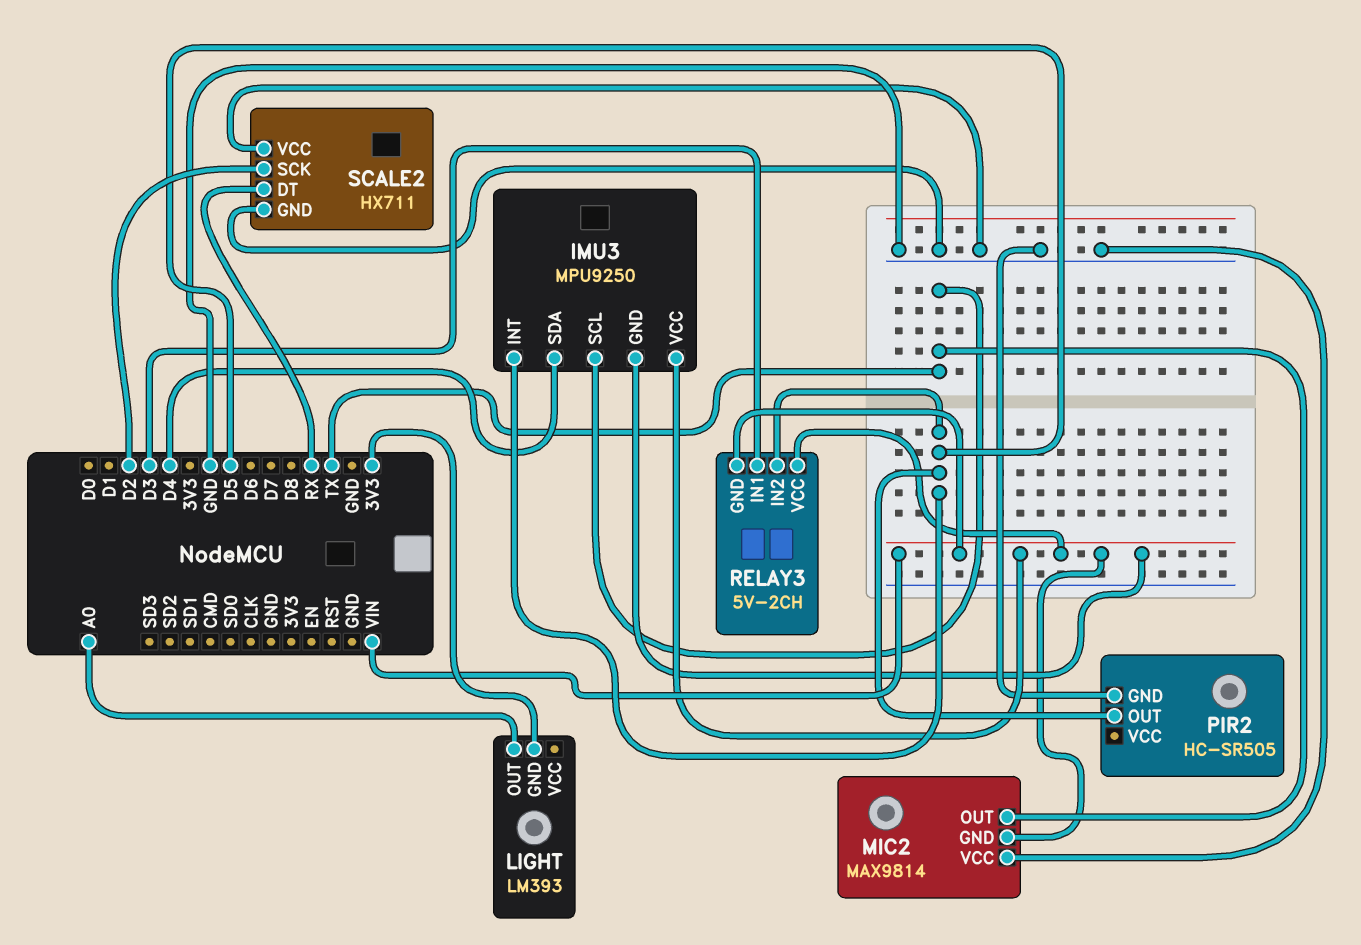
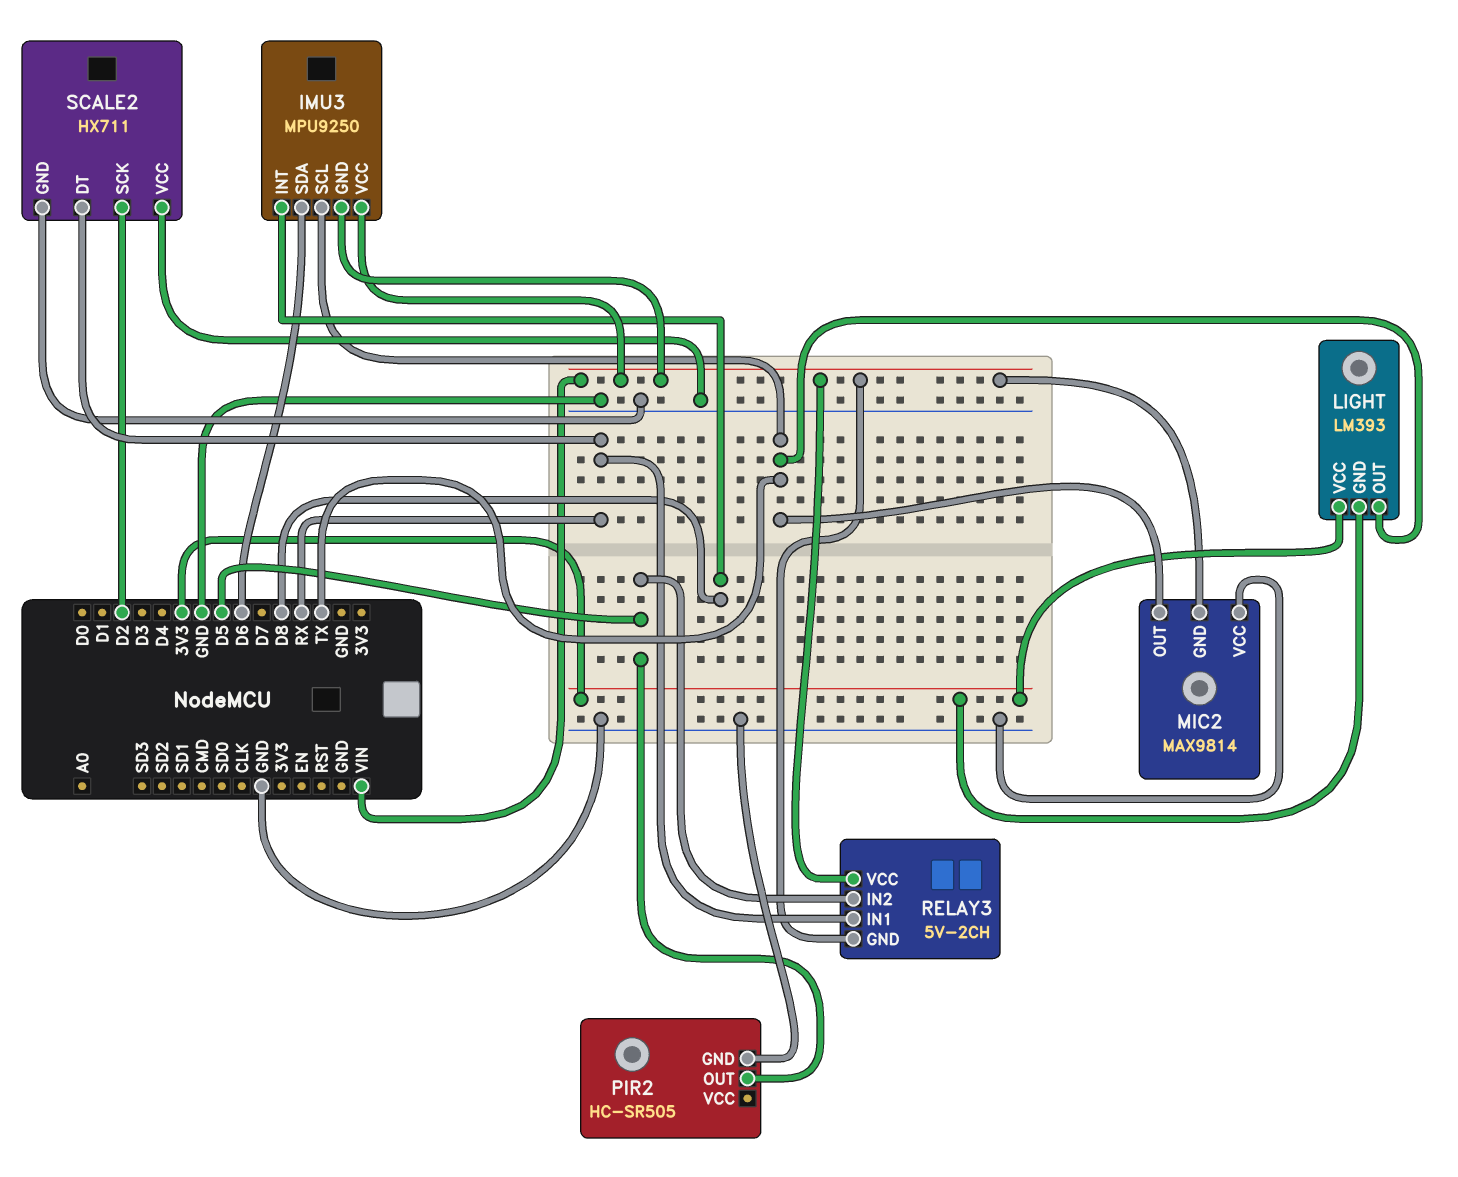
IMU3 pin INT: D5 -> D8
IMU3 pin SDA: D4 -> D6
LIGHT pin OUT: A0 -> TX
LIGHT pin VCC: none -> 3V3
RELAY3 pin IN1: D3 -> RX

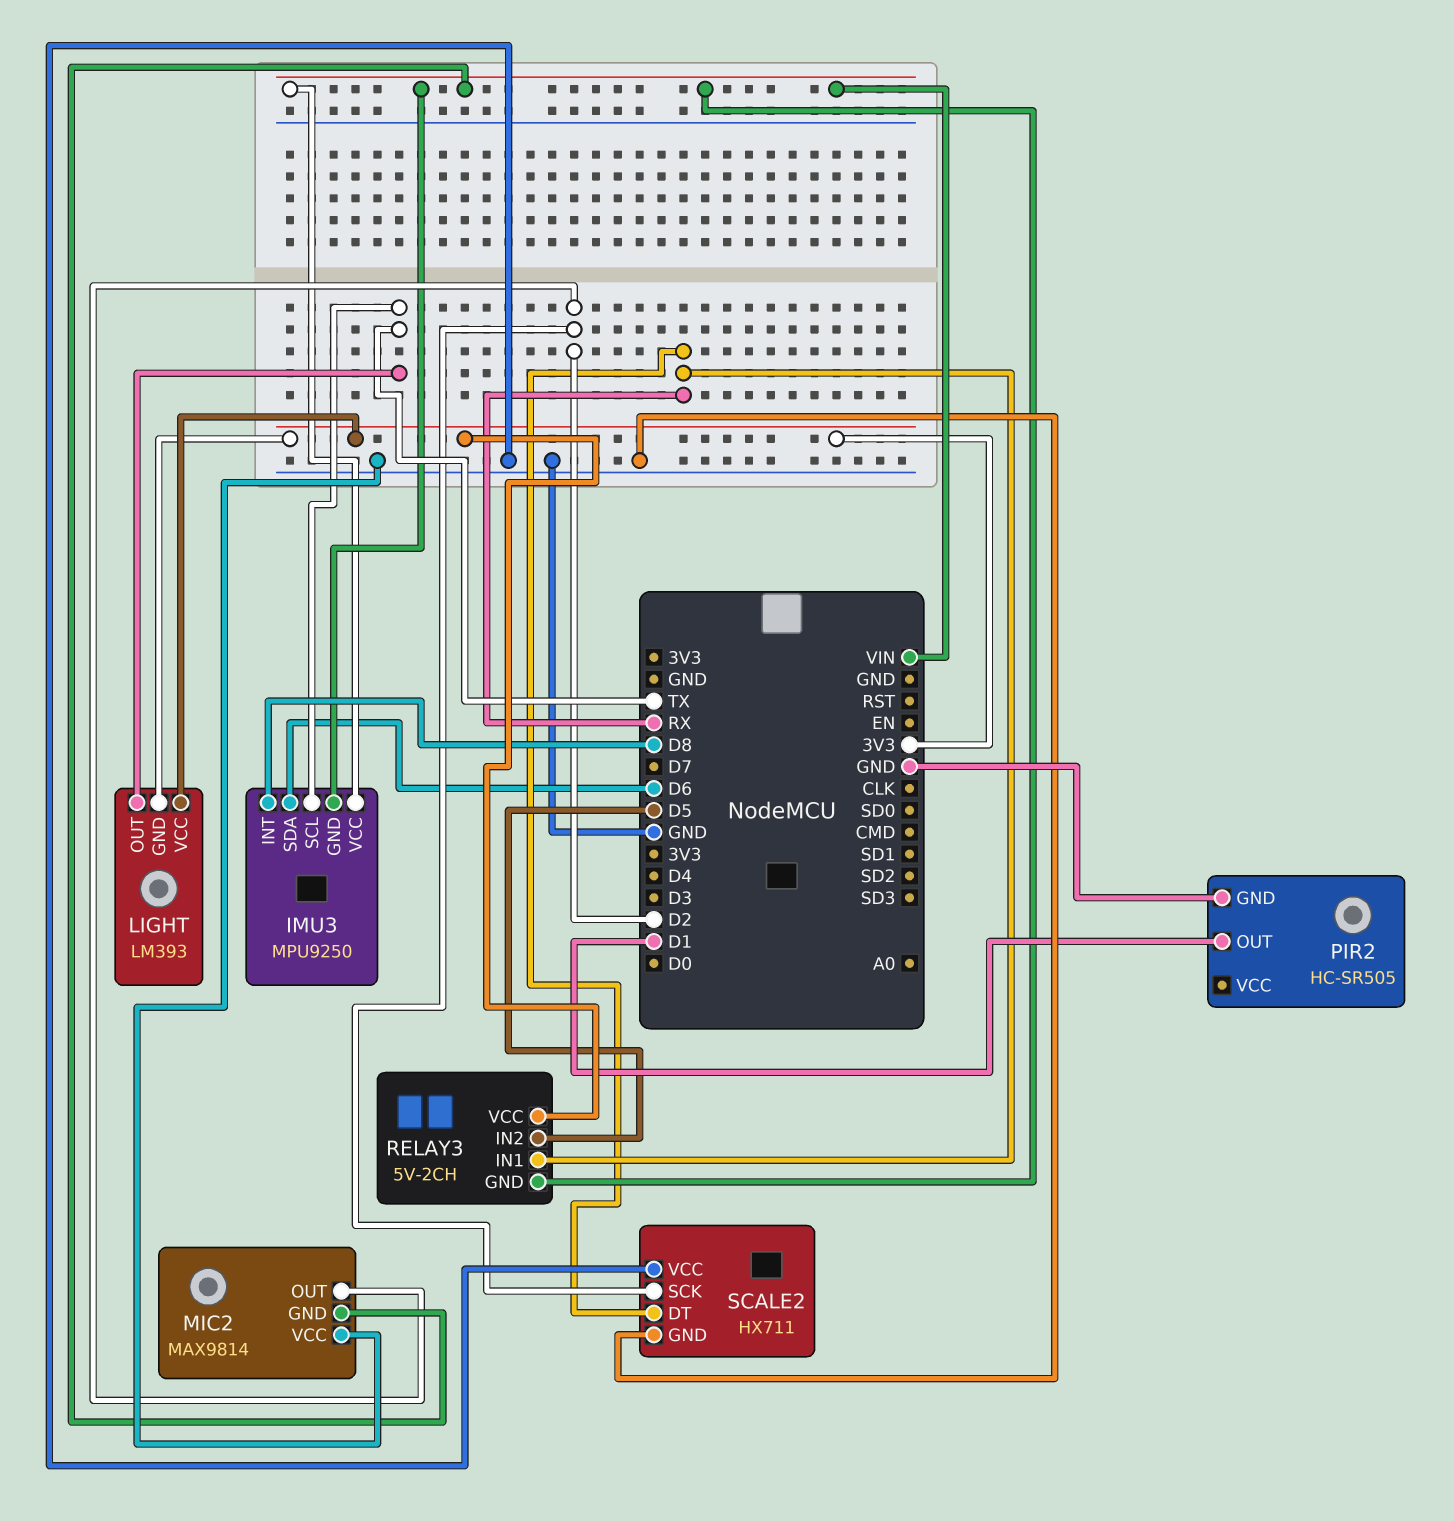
MIC2 pin OUT: TX -> D2
PIR2 pin OUT: D5 -> D1
RELAY3 pin VCC: VIN -> 3V3

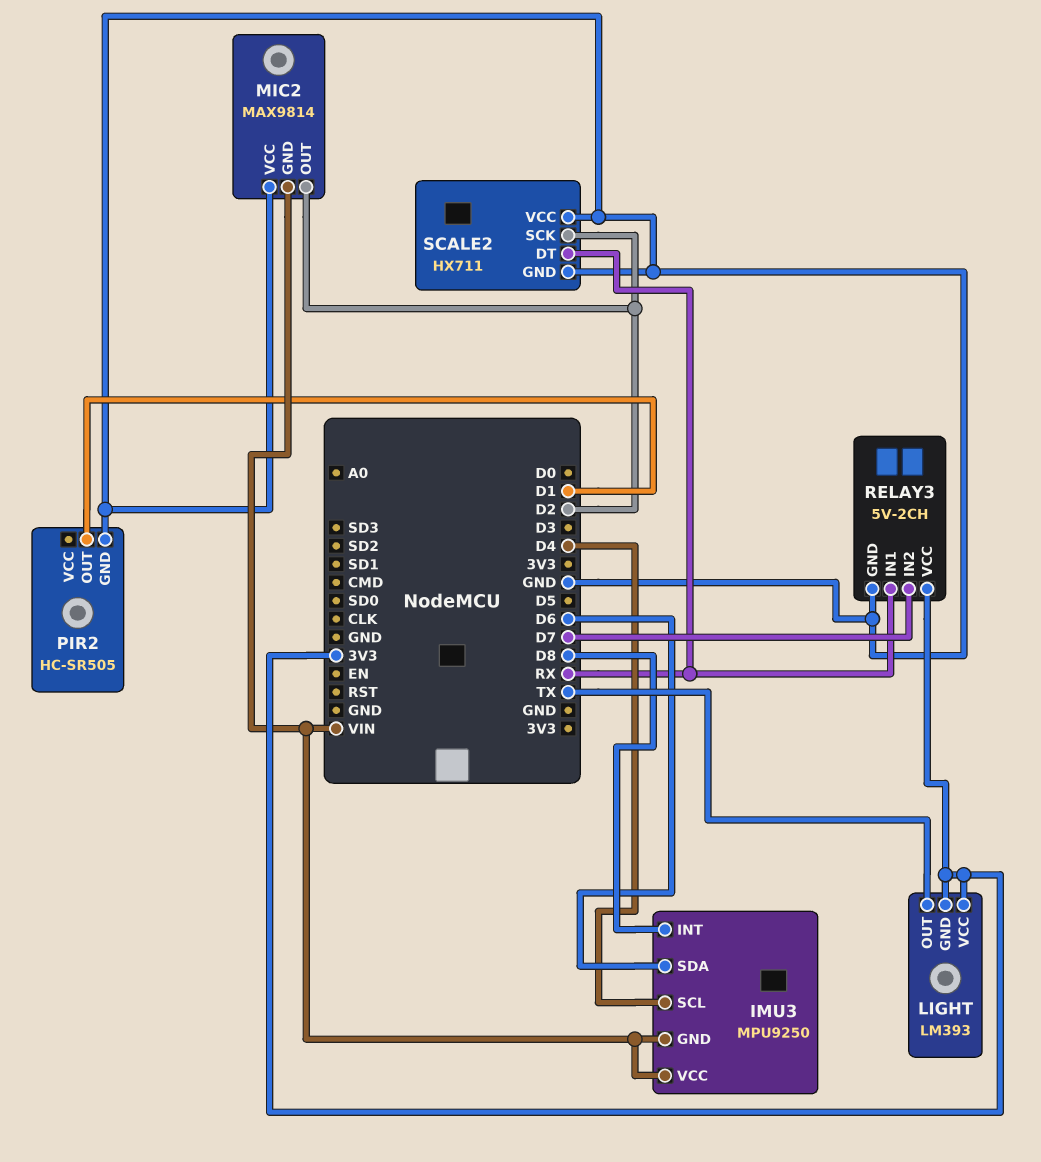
IMU3 pin SCL: TX -> D4
RELAY3 pin GND: VIN -> GND
RELAY3 pin IN2: D5 -> D7

